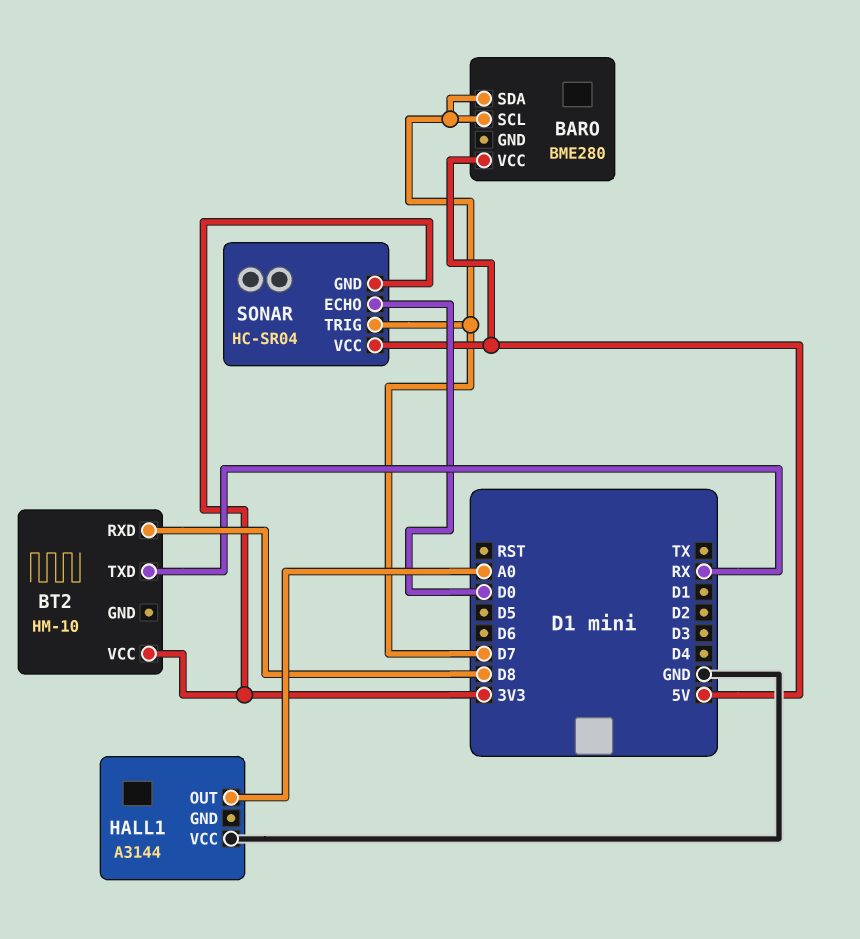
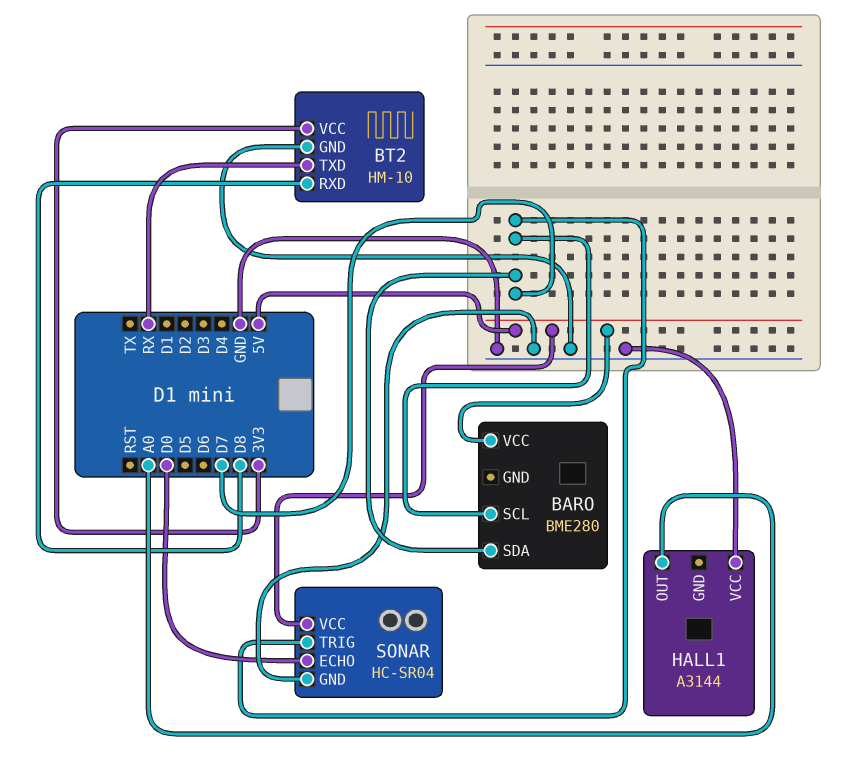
BT2 pin GND: none -> GND
SONAR pin GND: 3V3 -> GND

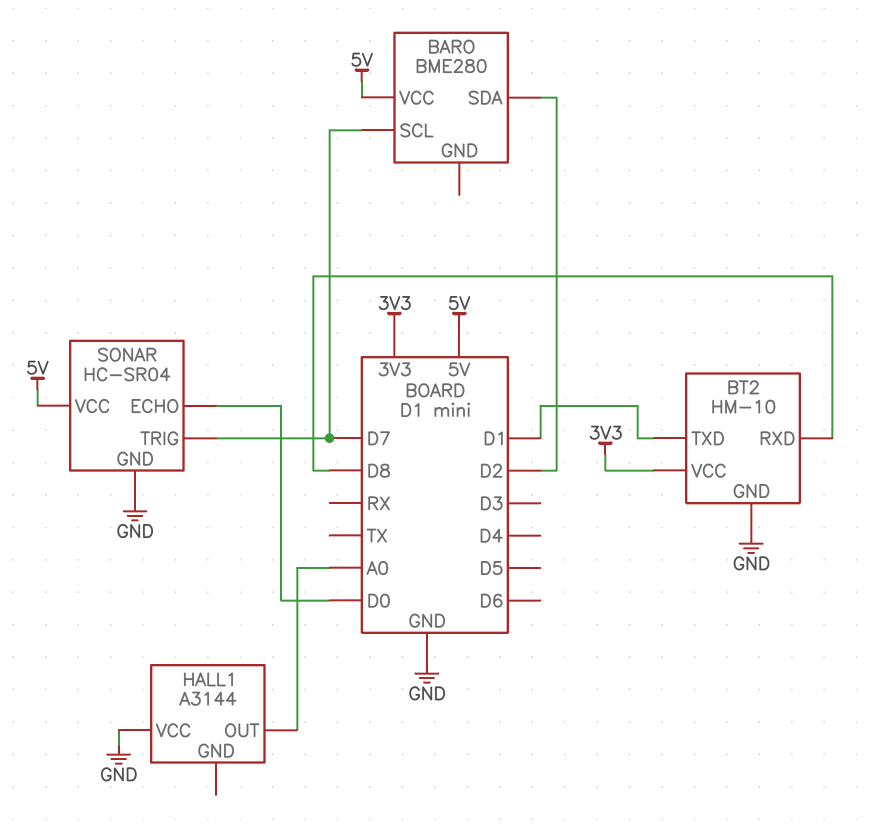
BARO pin SDA: D7 -> D2
BT2 pin TXD: RX -> D1

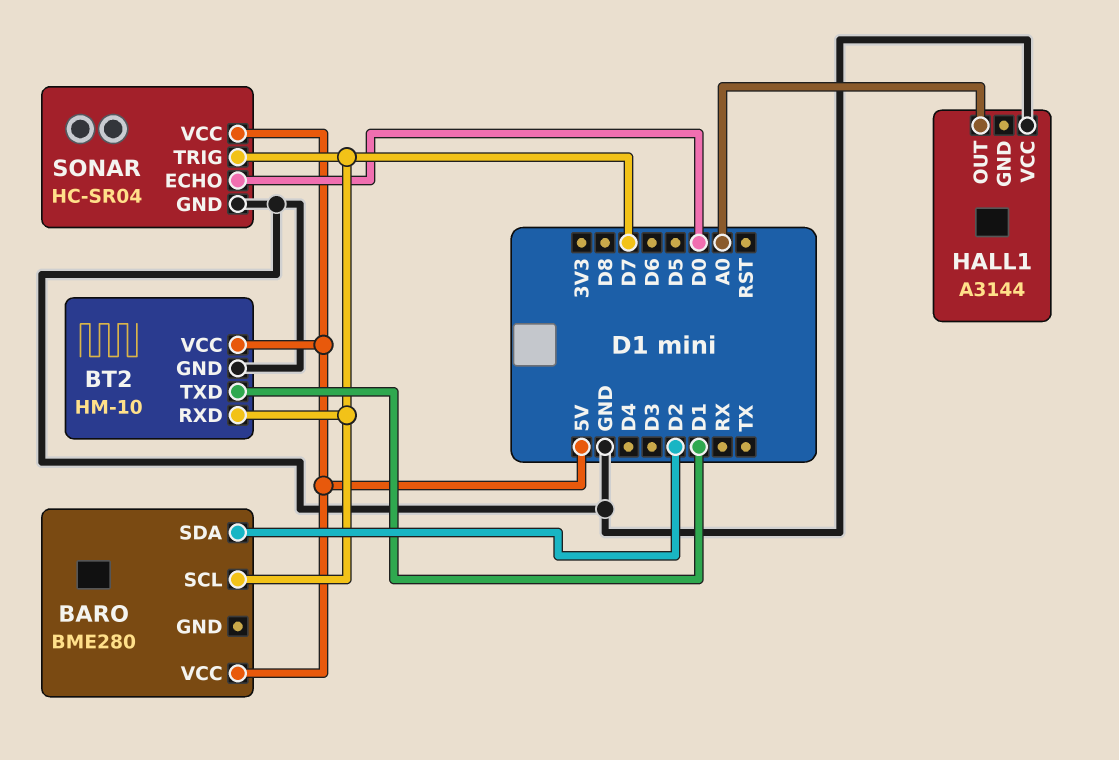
BT2 pin RXD: D8 -> D7
BT2 pin VCC: 3V3 -> 5V

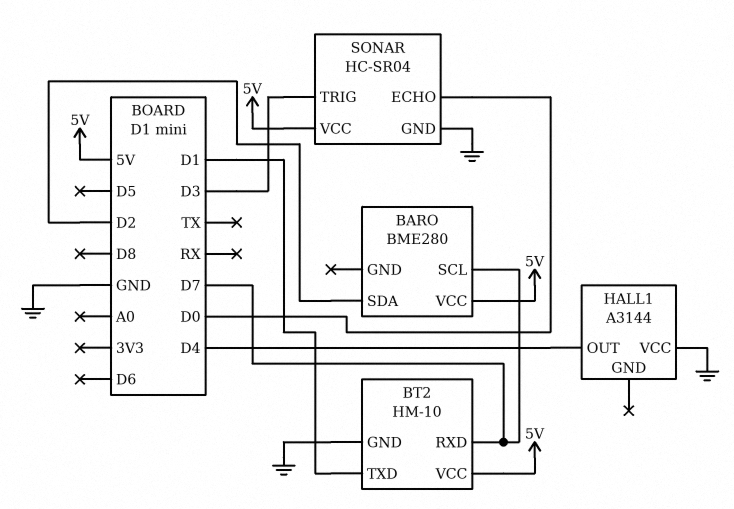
HALL1 pin OUT: A0 -> D4
SONAR pin TRIG: D7 -> D3

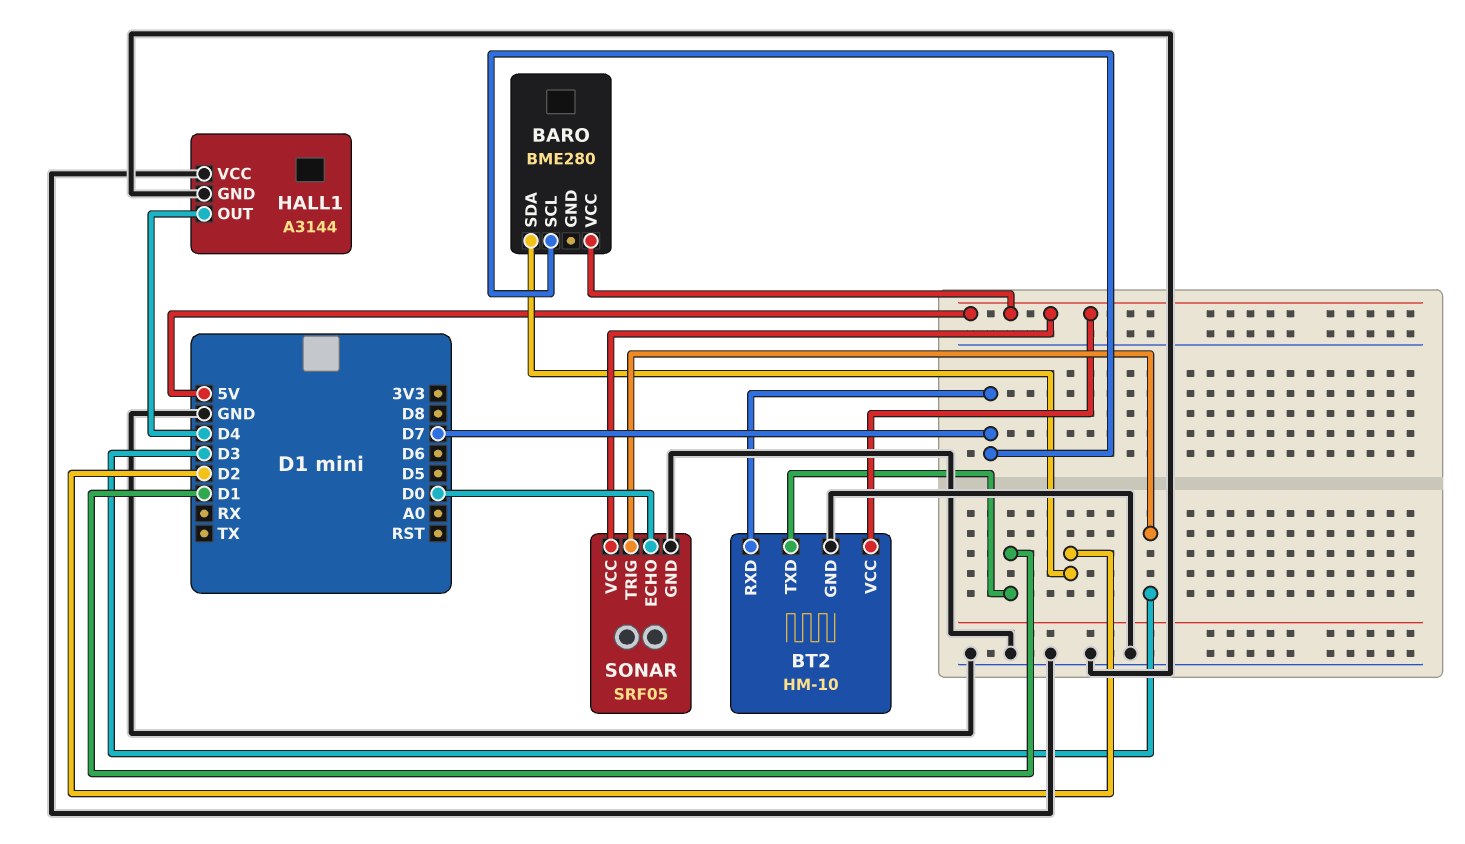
HALL1 pin GND: none -> GND
SONAR: HC-SR04 -> SRF05

